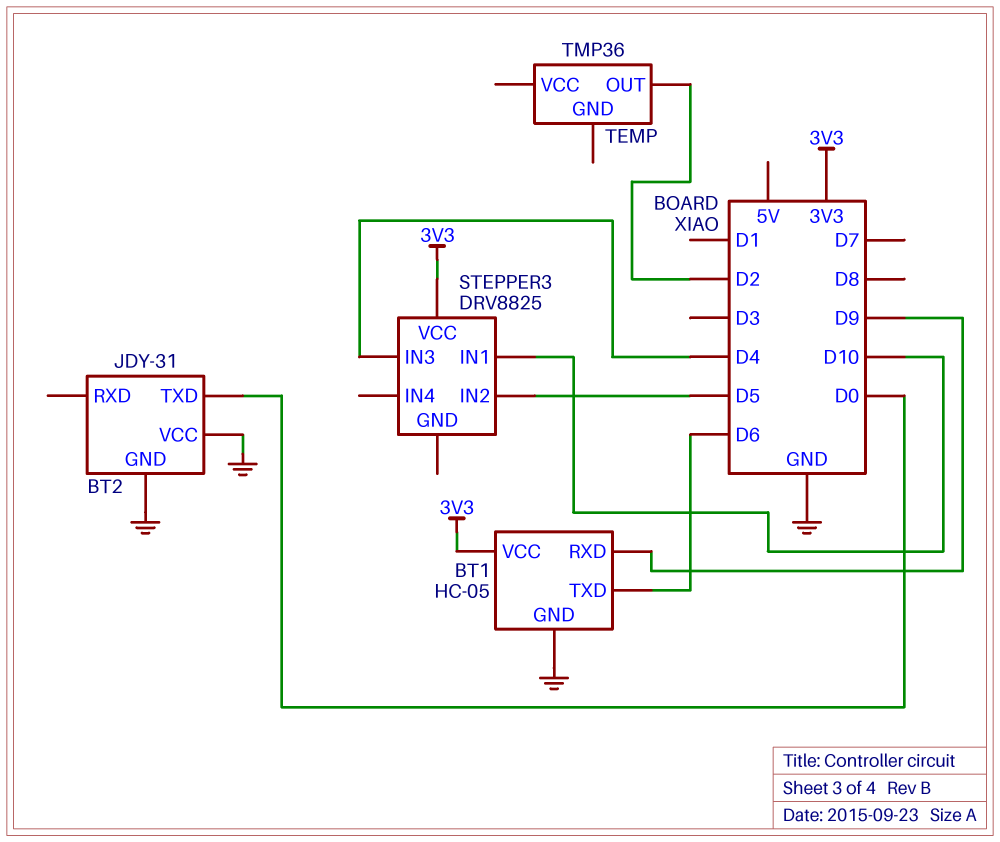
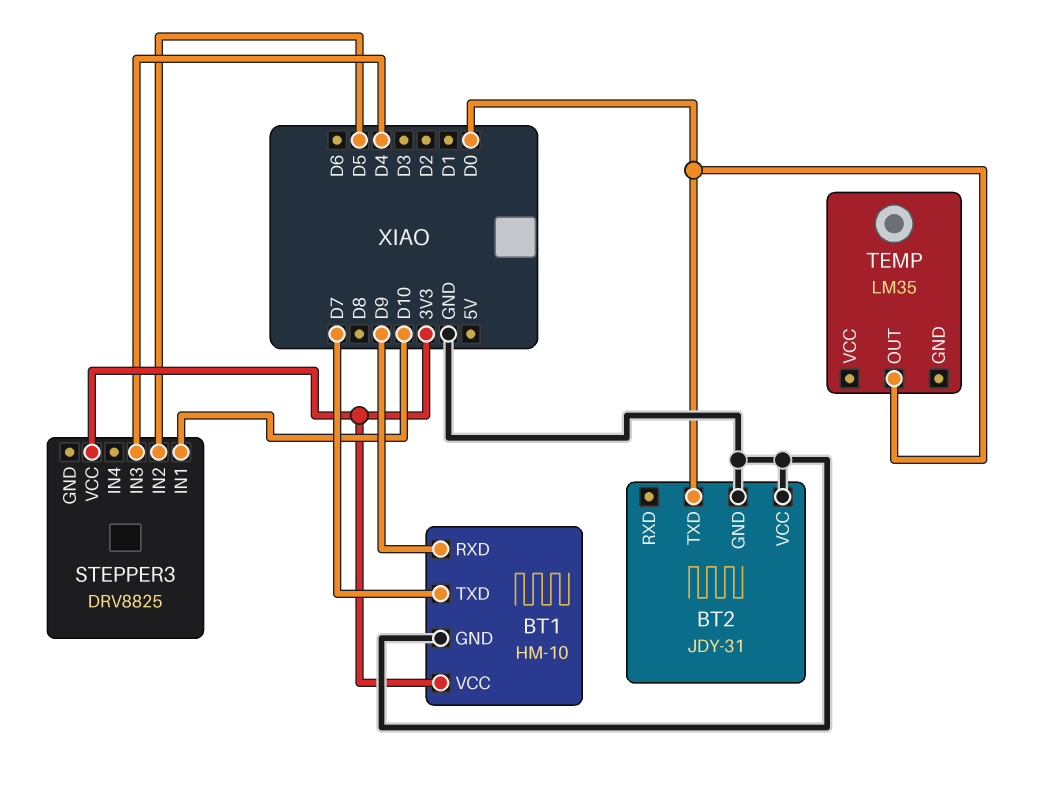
BT1: HC-05 -> HM-10
BT1 pin TXD: D6 -> D7
TEMP: TMP36 -> LM35
TEMP pin OUT: D2 -> D0

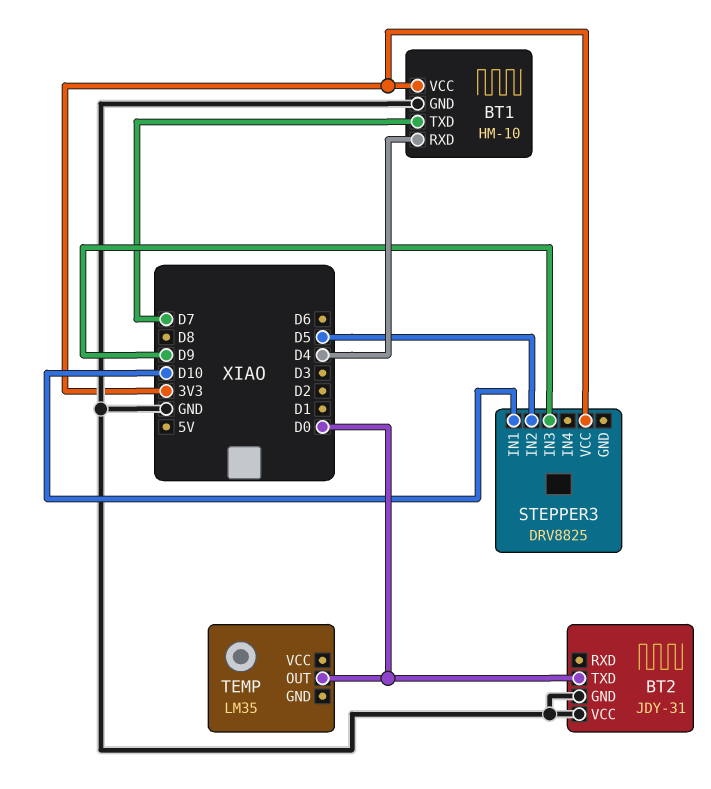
BT1 pin RXD: D9 -> D4
STEPPER3 pin IN3: D4 -> D9

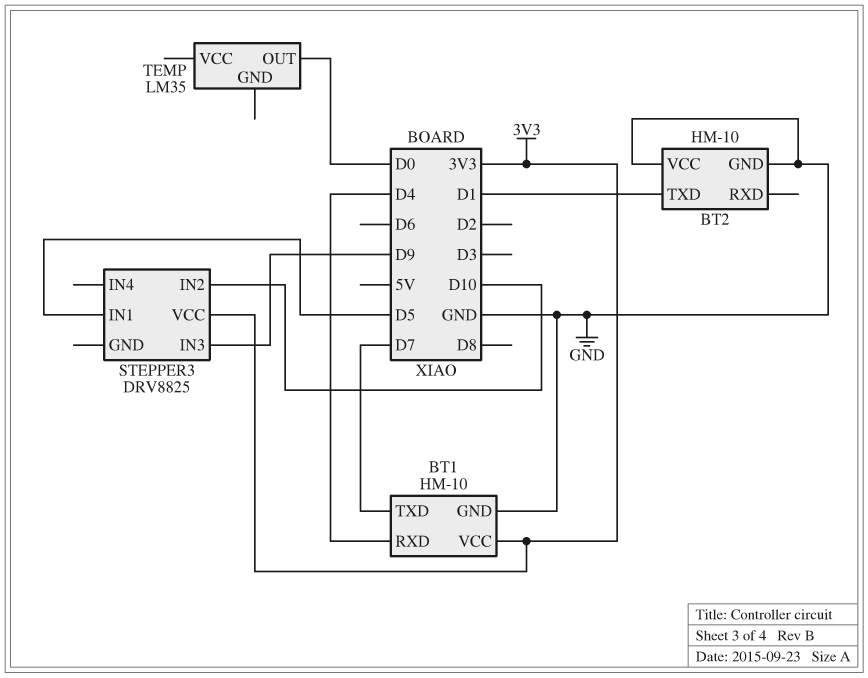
BT2: JDY-31 -> HM-10
BT2 pin TXD: D0 -> D1
STEPPER3 pin IN1: D10 -> D5
STEPPER3 pin IN2: D5 -> D10

